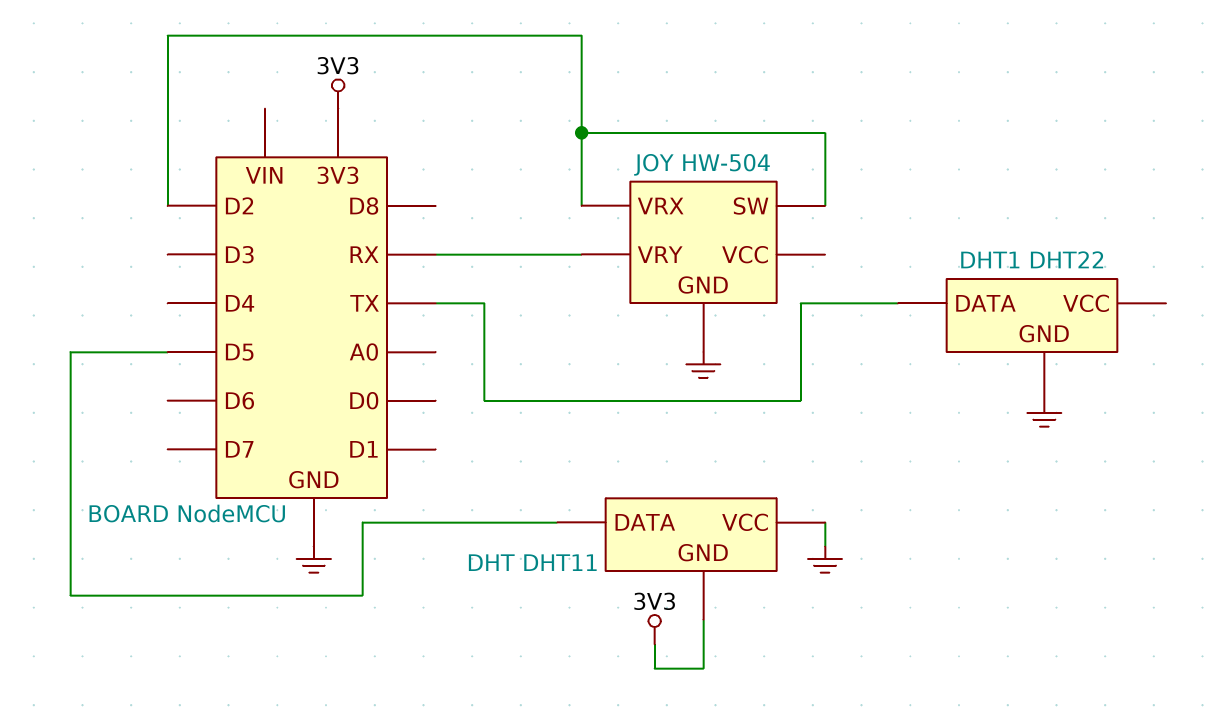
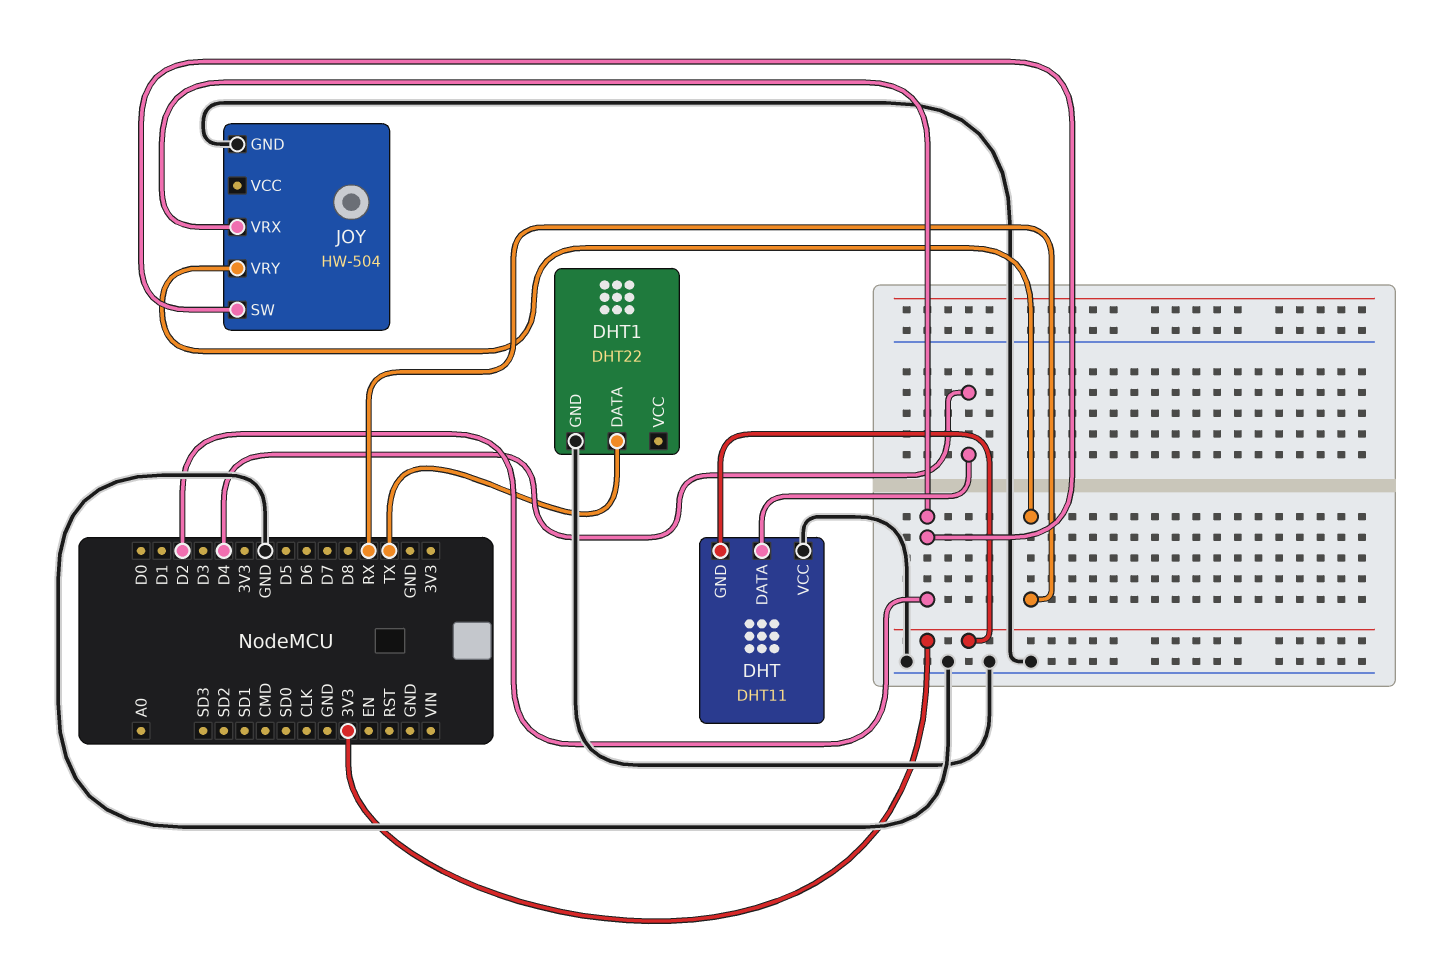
DHT pin DATA: D5 -> D4

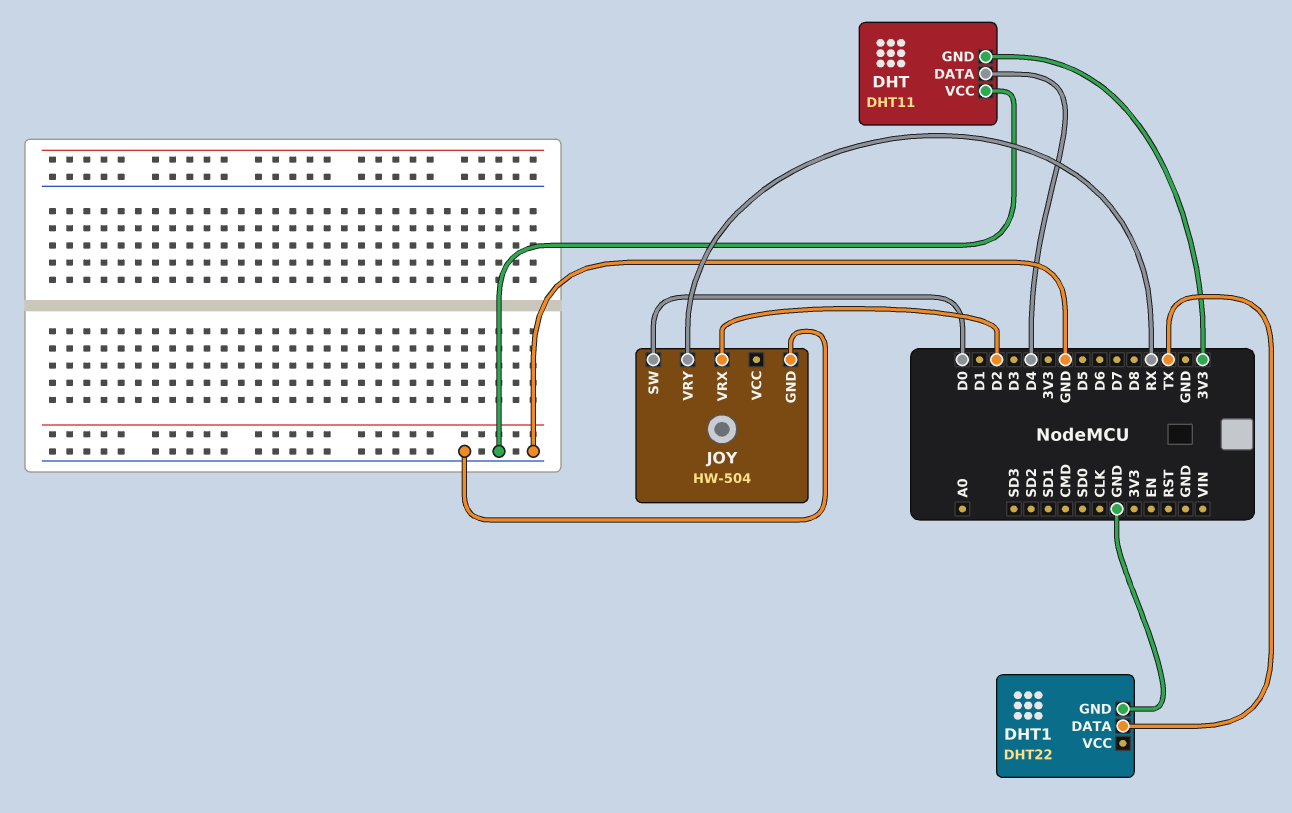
JOY pin SW: D2 -> D0

